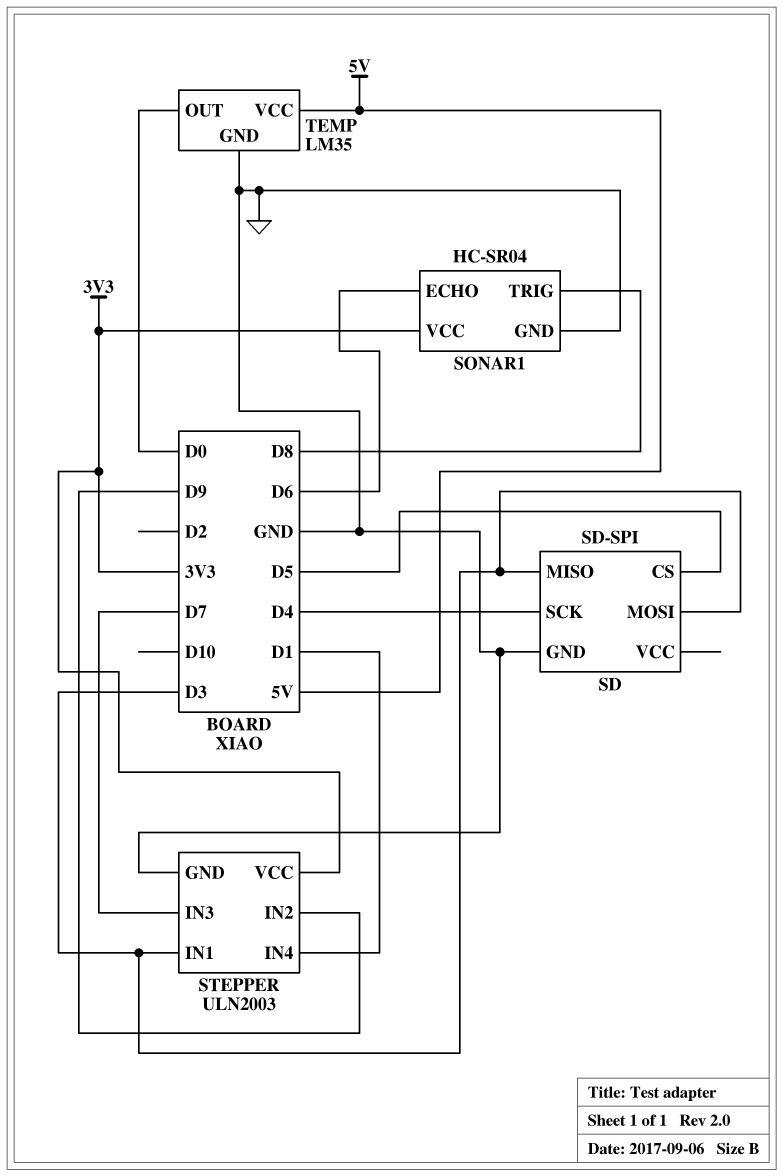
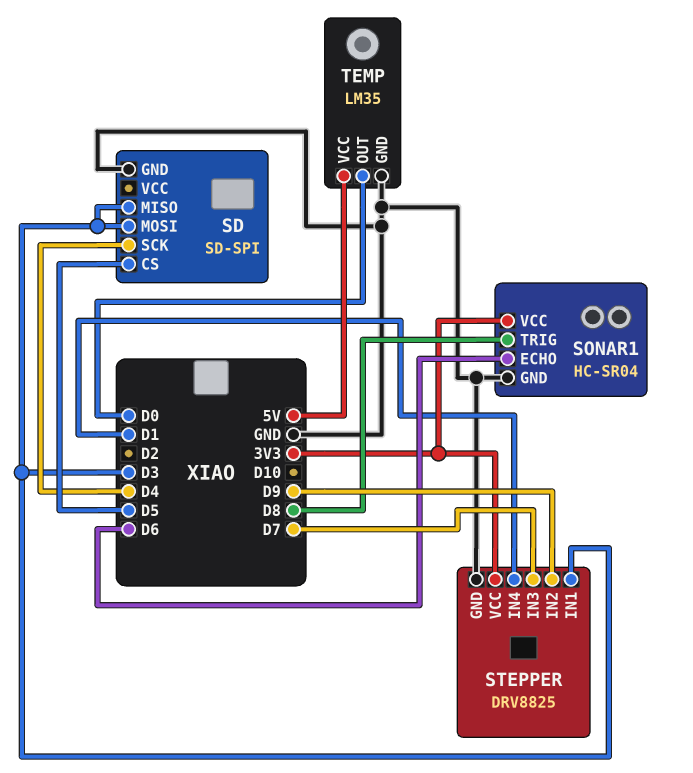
STEPPER: ULN2003 -> DRV8825

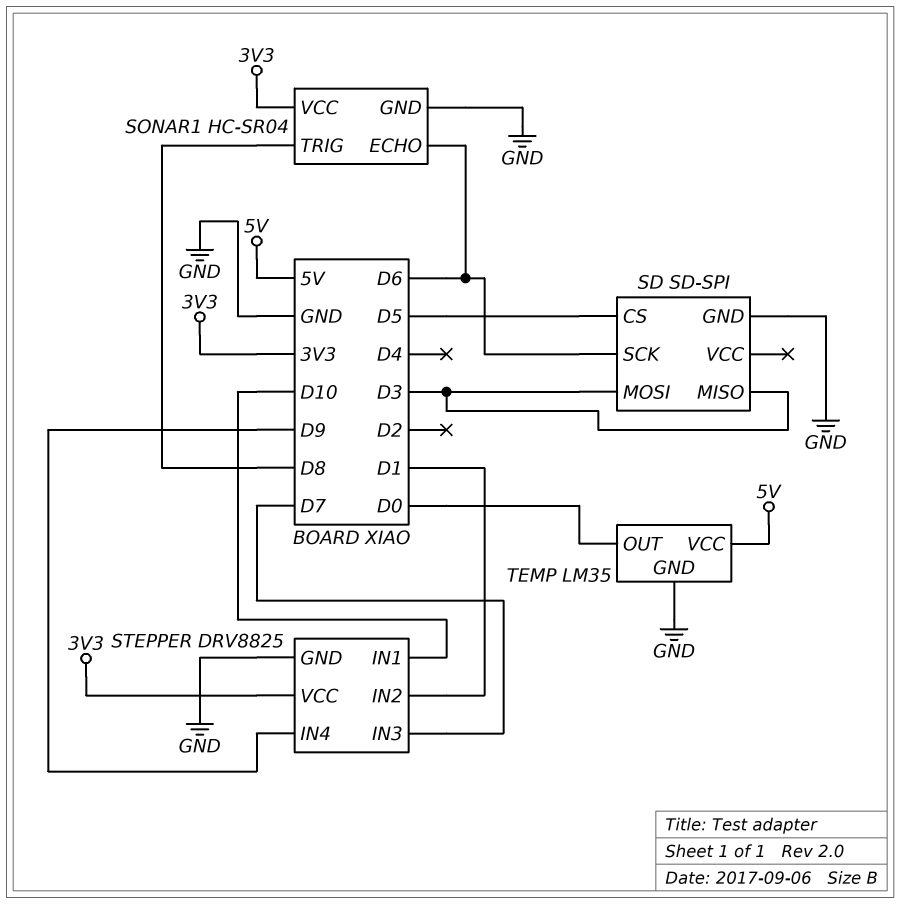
SD pin SCK: D4 -> D6
STEPPER pin IN1: D3 -> D10
STEPPER pin IN2: D9 -> D1
STEPPER pin IN4: D1 -> D9

